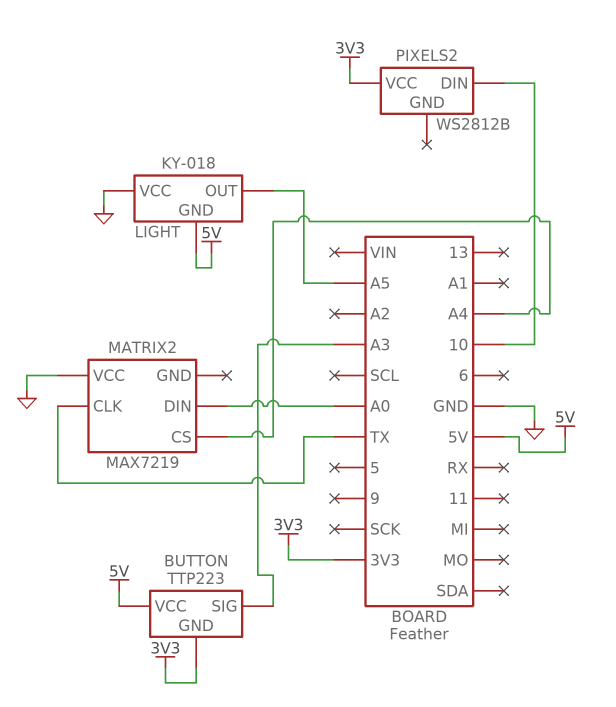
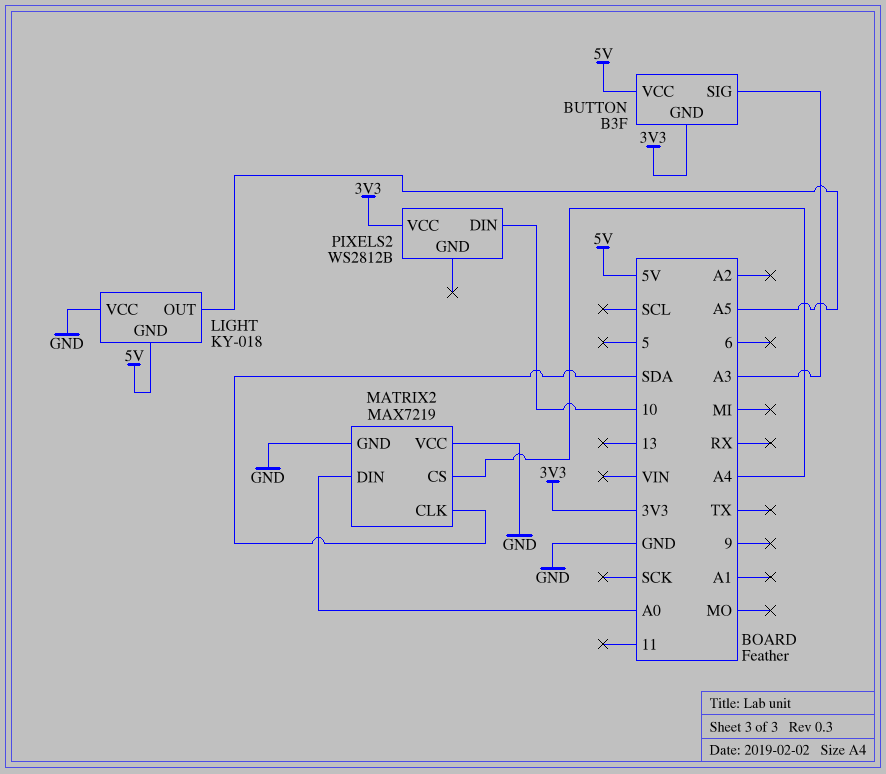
BUTTON: TTP223 -> B3F
MATRIX2 pin CLK: TX -> SDA
MATRIX2 pin GND: none -> GND

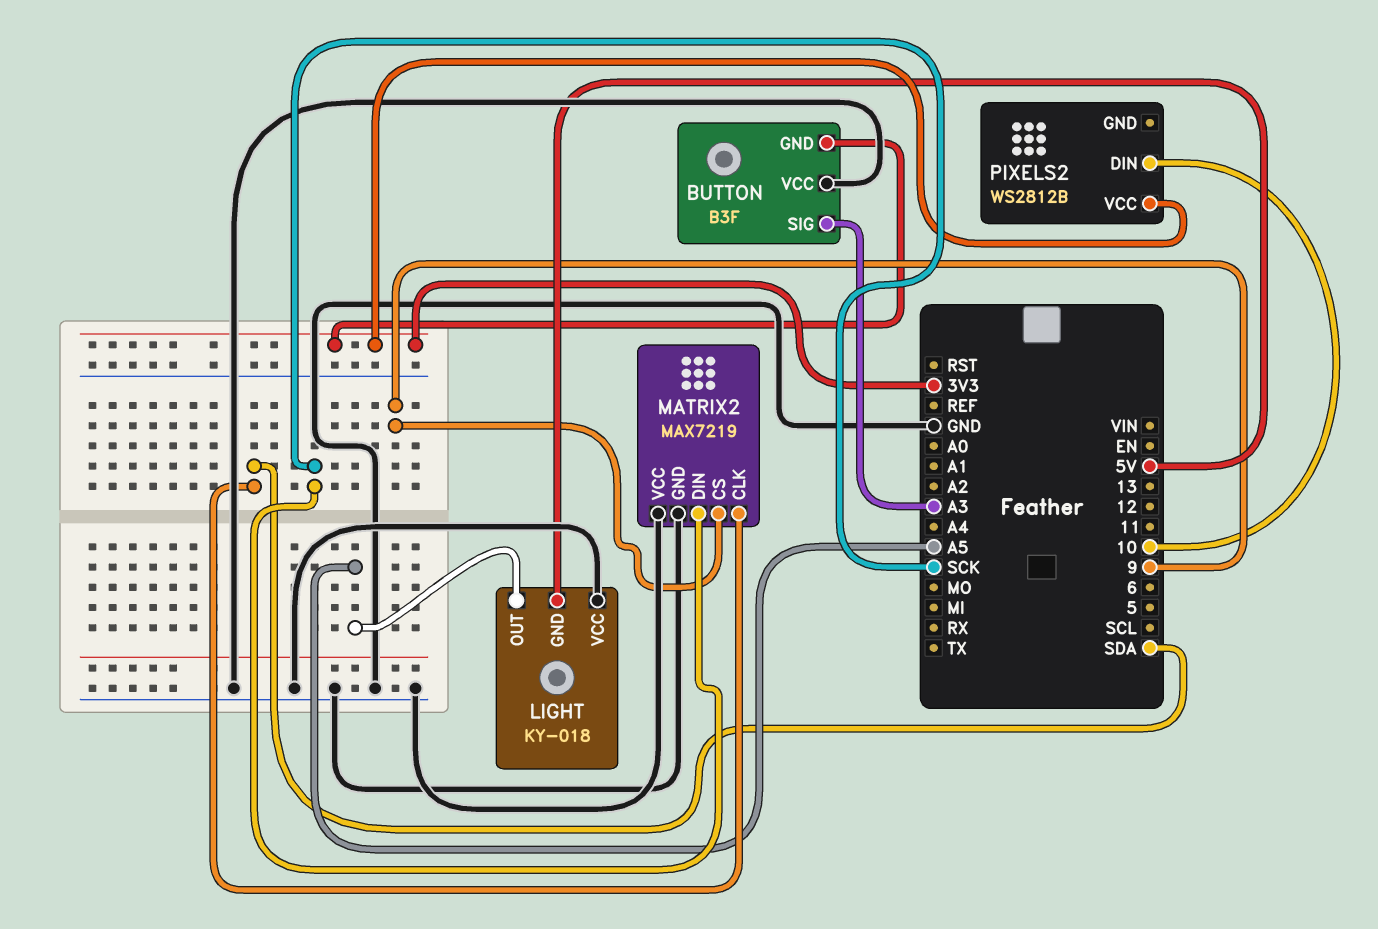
BUTTON pin VCC: 5V -> GND
MATRIX2 pin CS: A4 -> 9
MATRIX2 pin DIN: A0 -> SCK

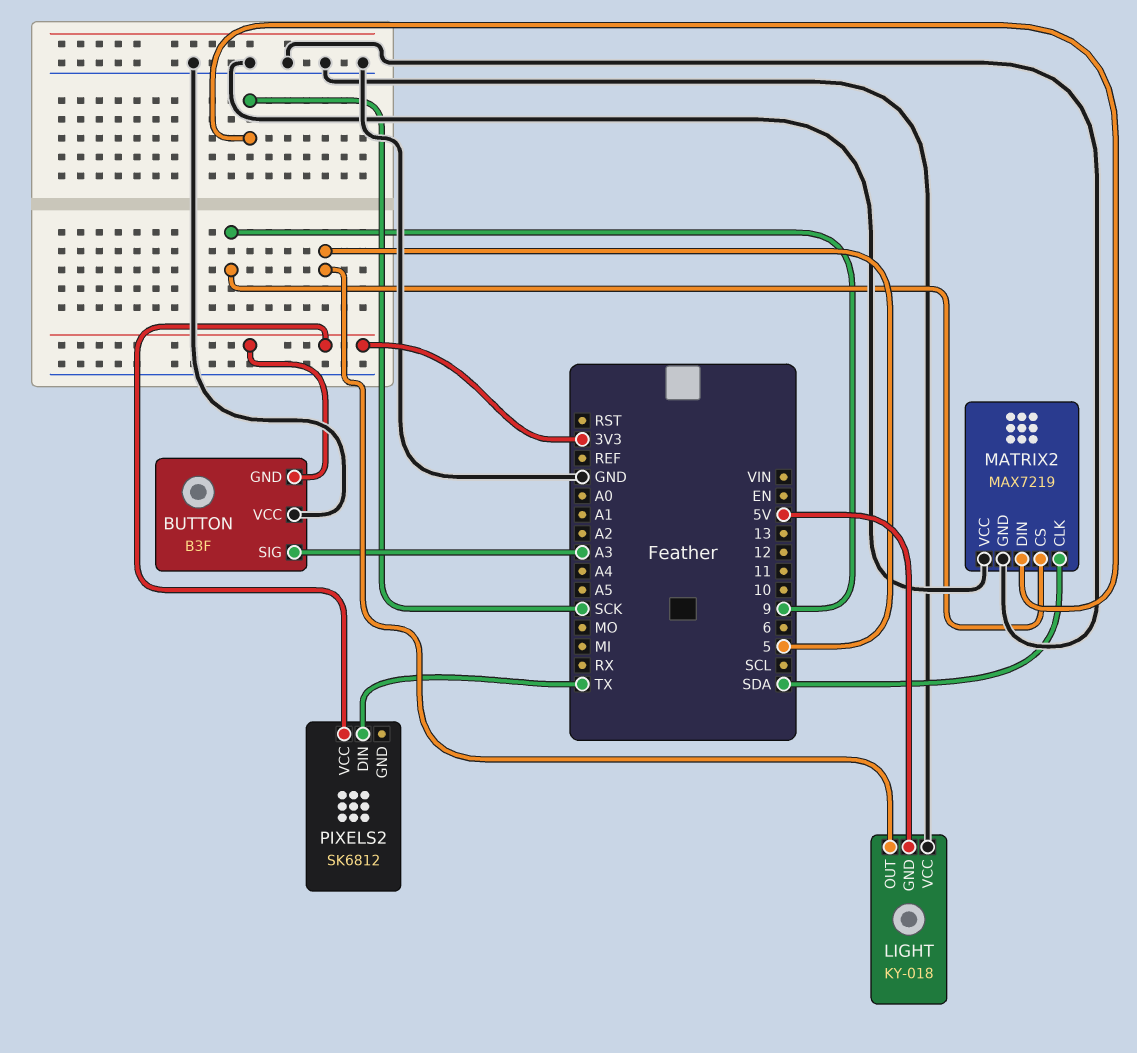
LIGHT pin OUT: A5 -> 5
PIXELS2: WS2812B -> SK6812
PIXELS2 pin DIN: 10 -> TX

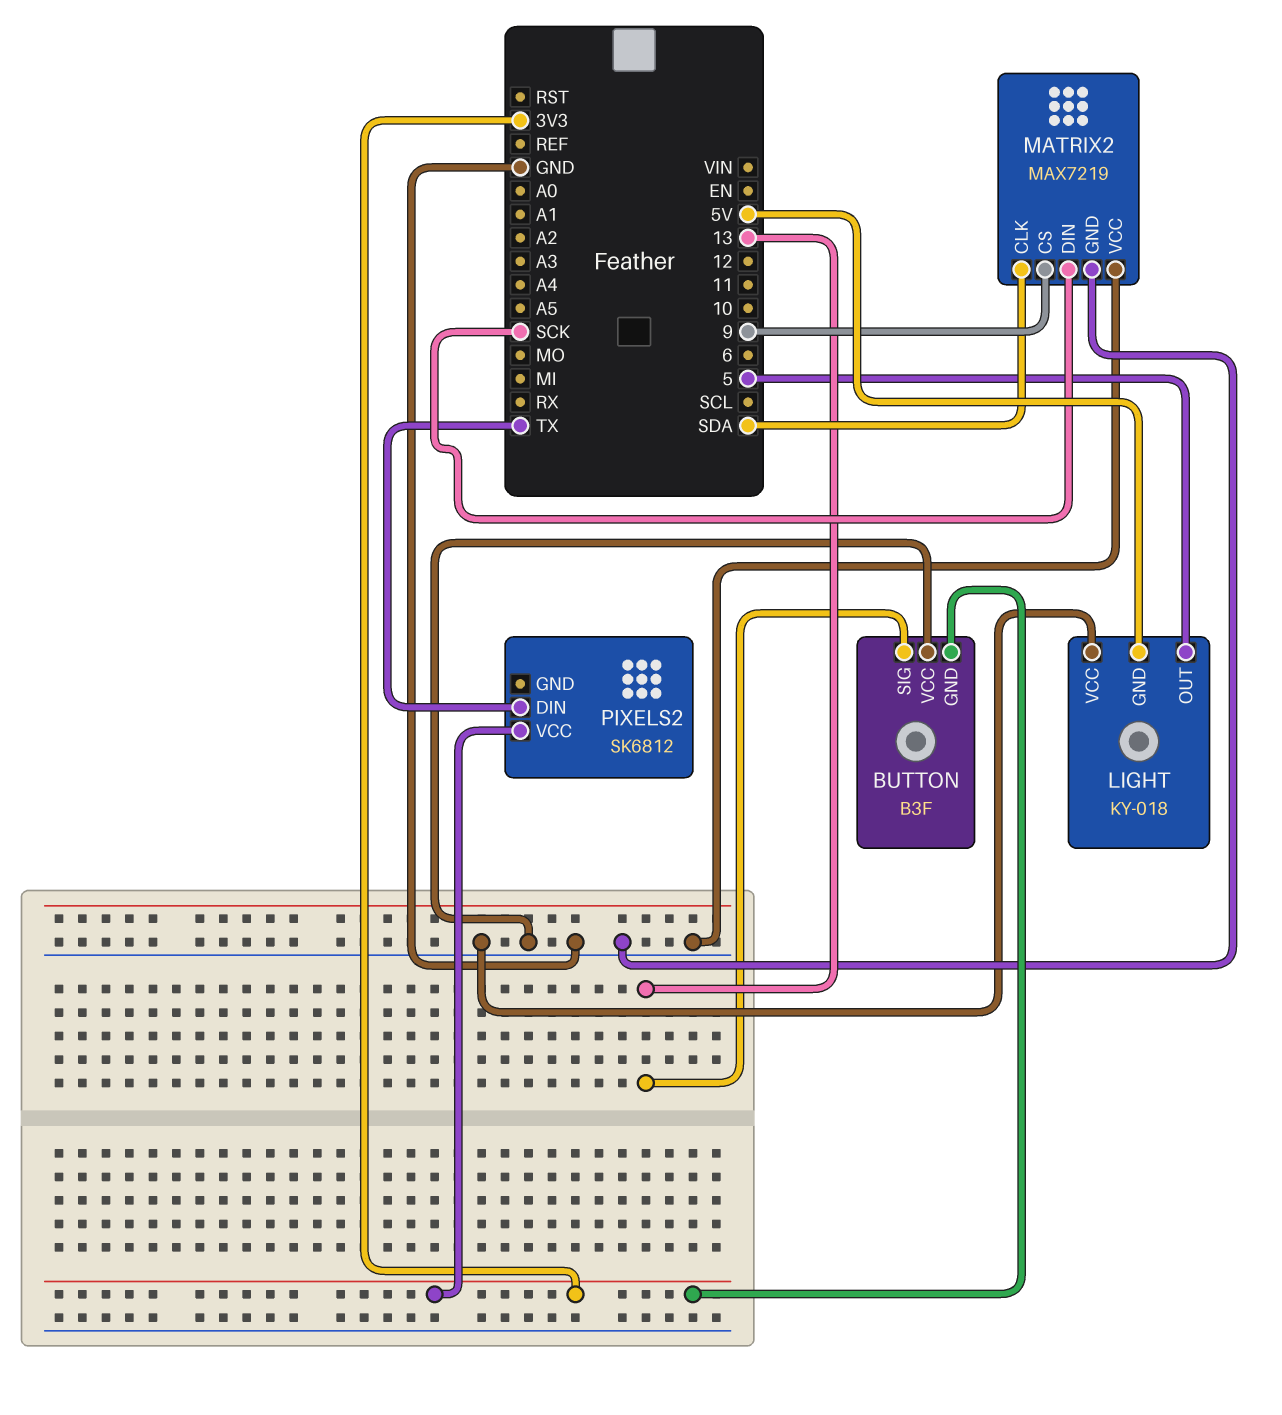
BUTTON pin SIG: A3 -> 13

